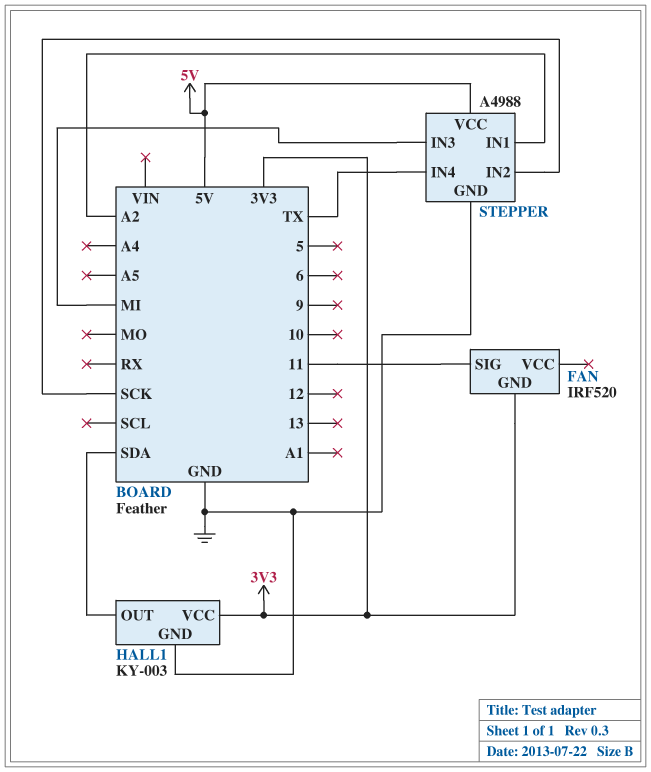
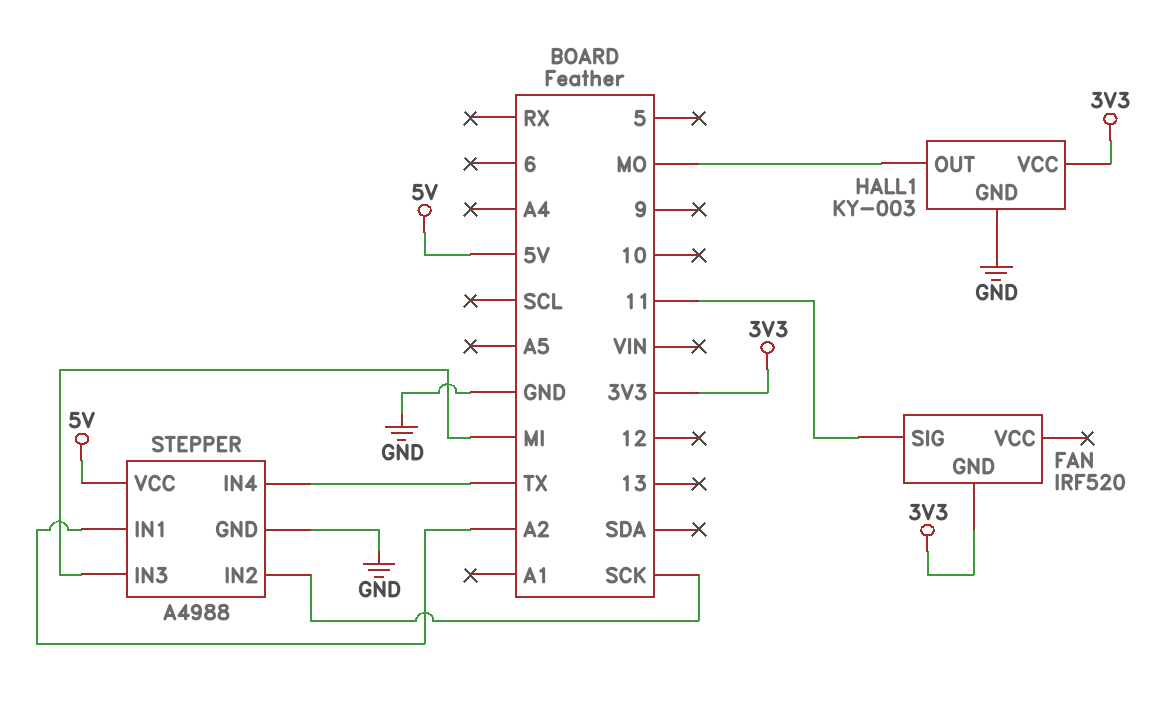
HALL1 pin OUT: SDA -> MO

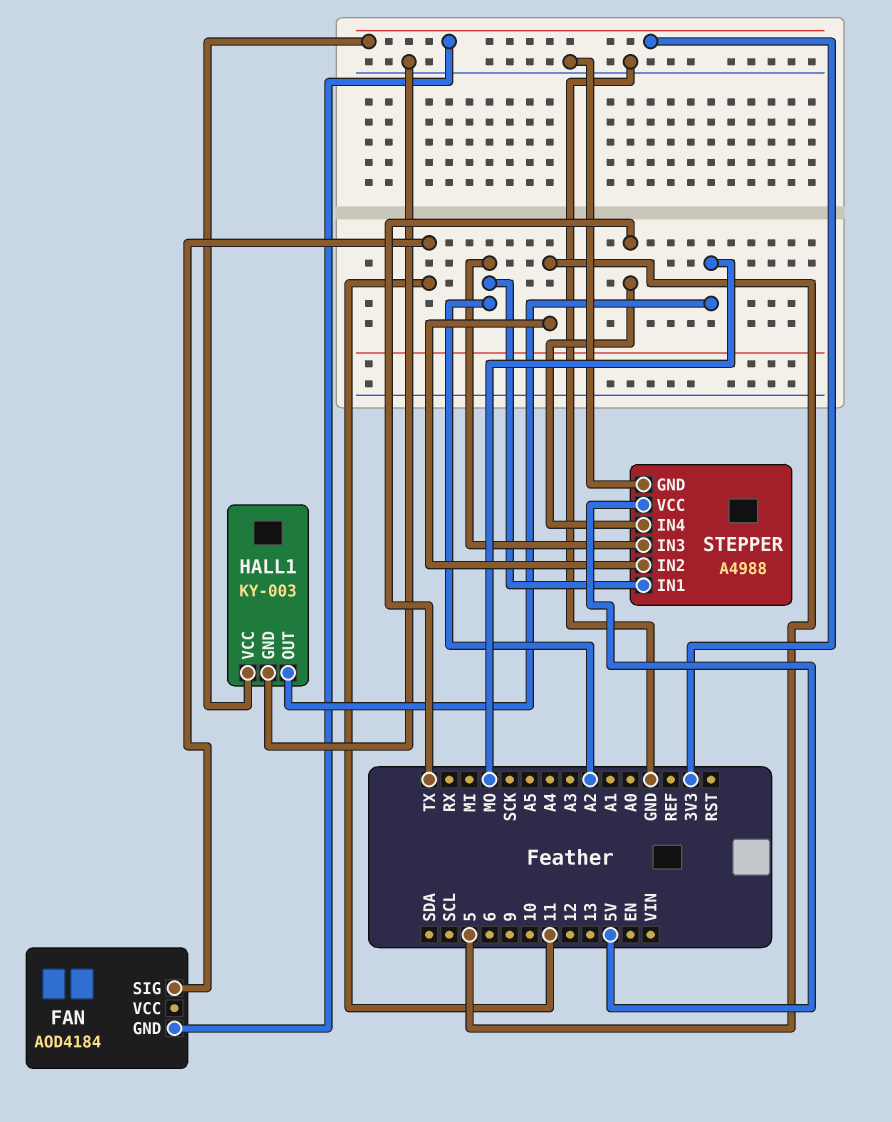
FAN: IRF520 -> AOD4184
STEPPER pin IN2: SCK -> 5
STEPPER pin IN3: MI -> A2

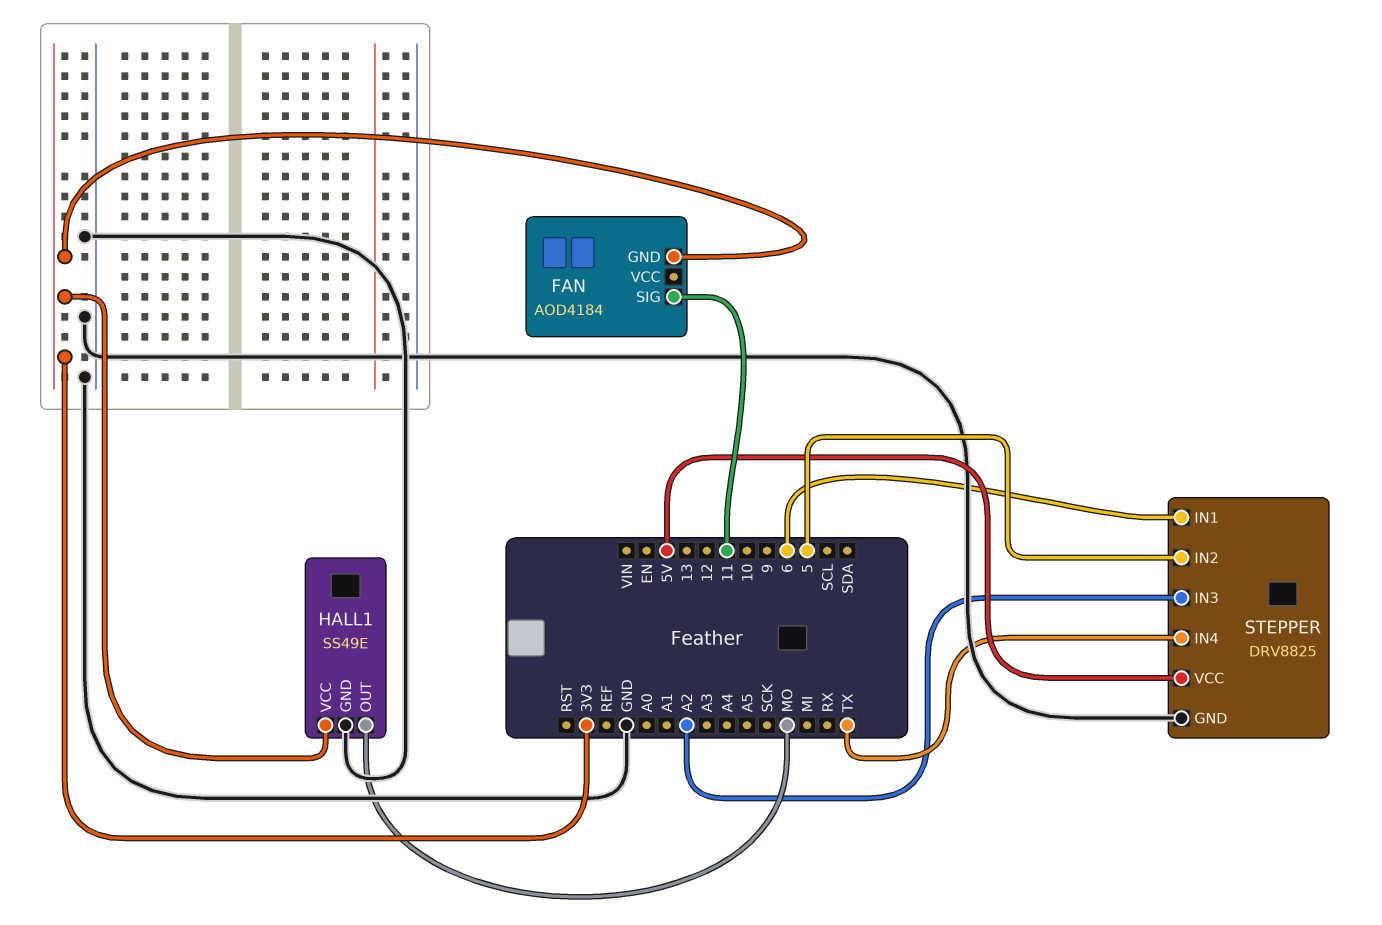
HALL1: KY-003 -> SS49E
STEPPER: A4988 -> DRV8825
STEPPER pin IN1: A2 -> 6

